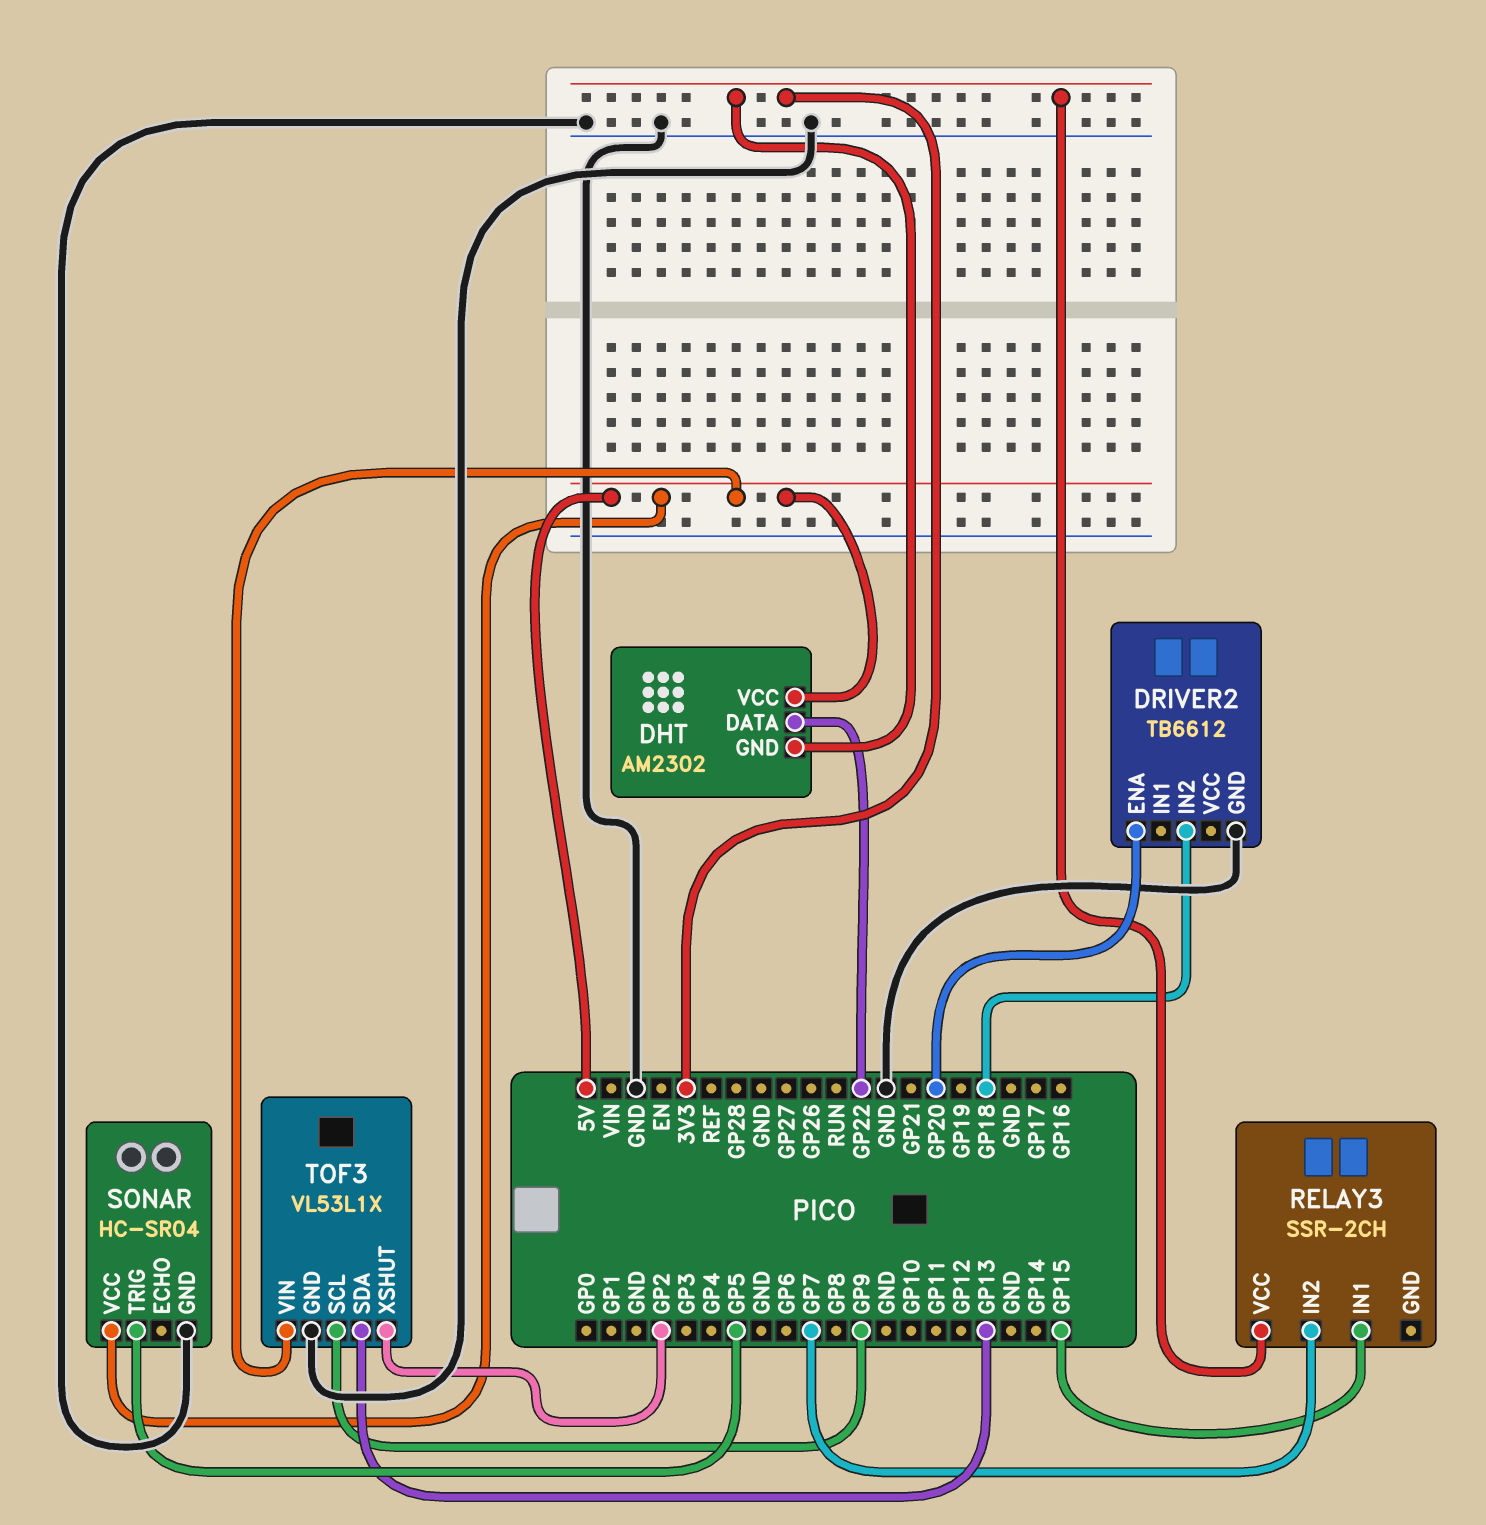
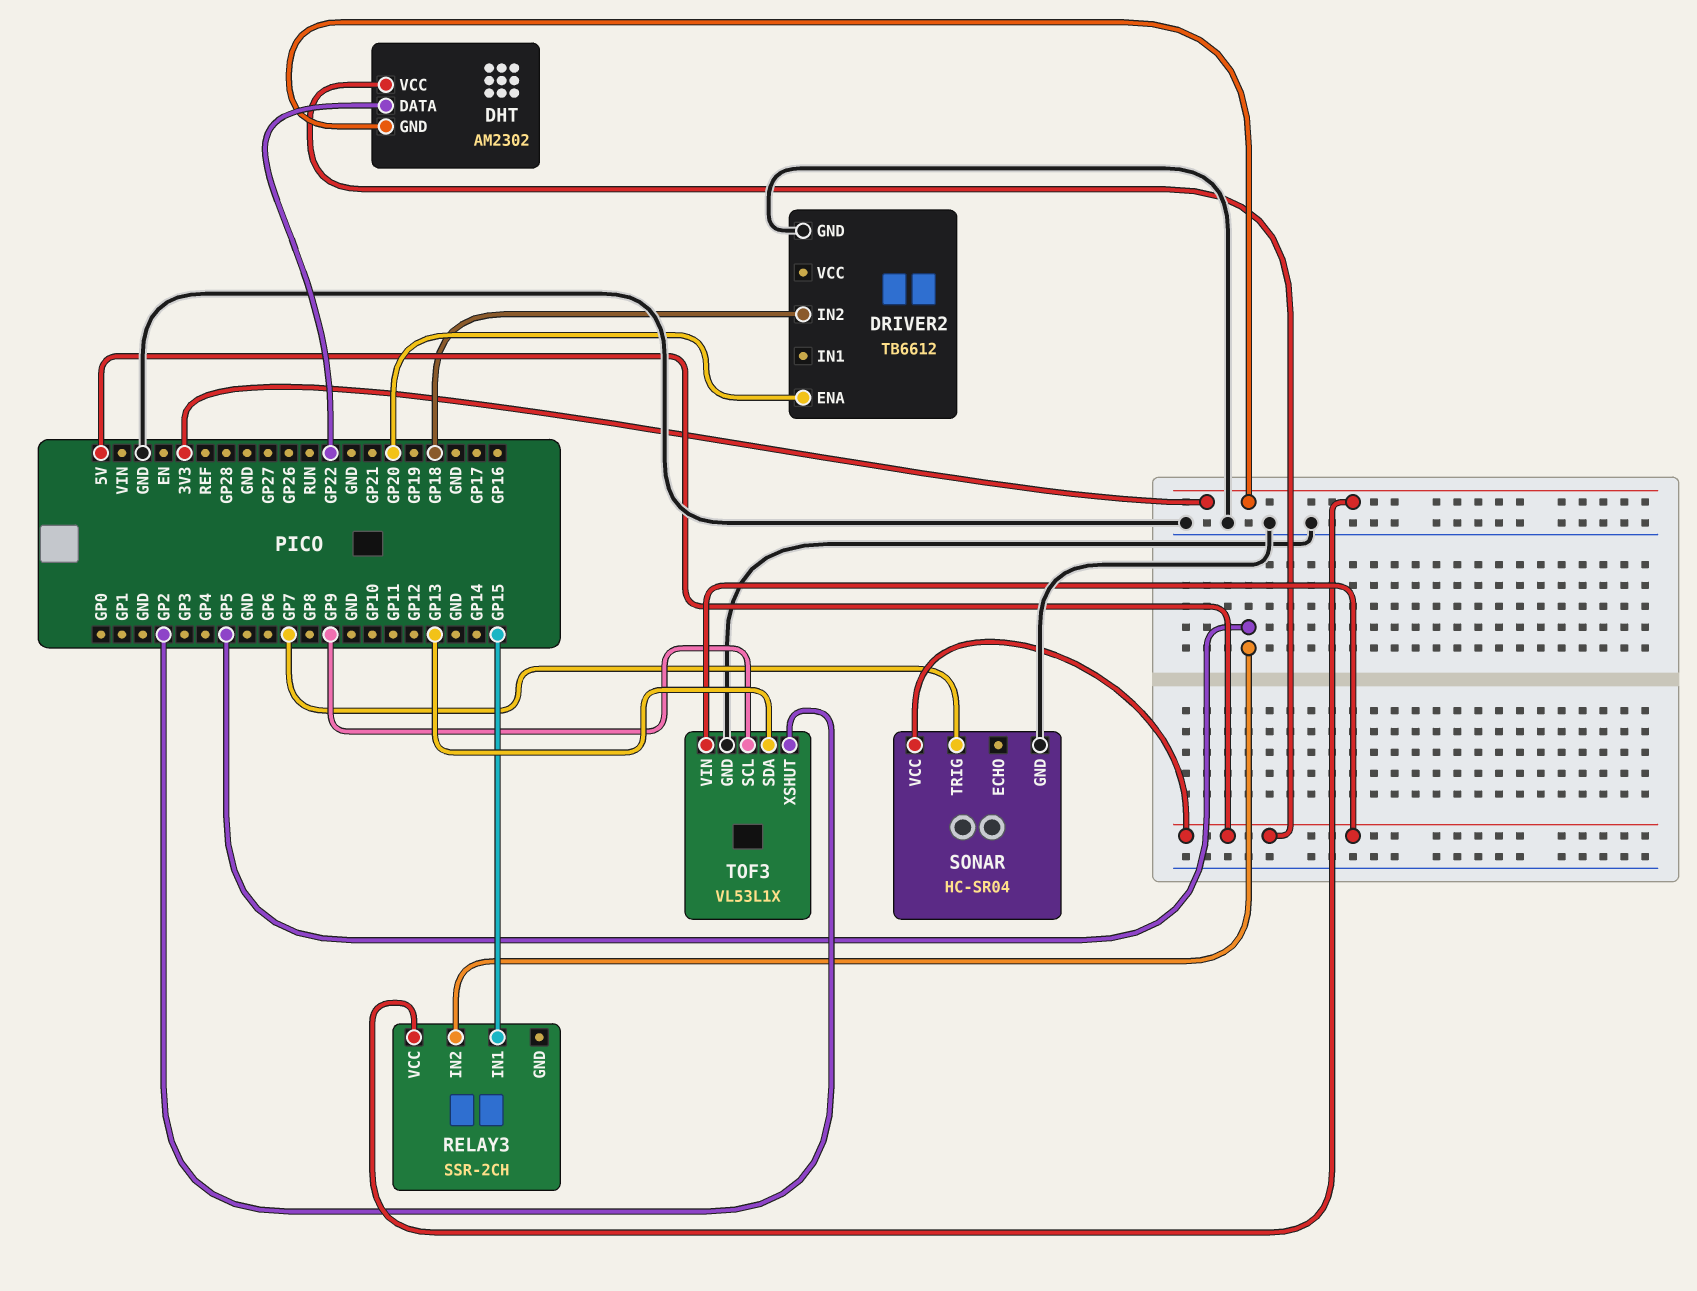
RELAY3 pin IN2: GP7 -> GP5
SONAR pin TRIG: GP5 -> GP7

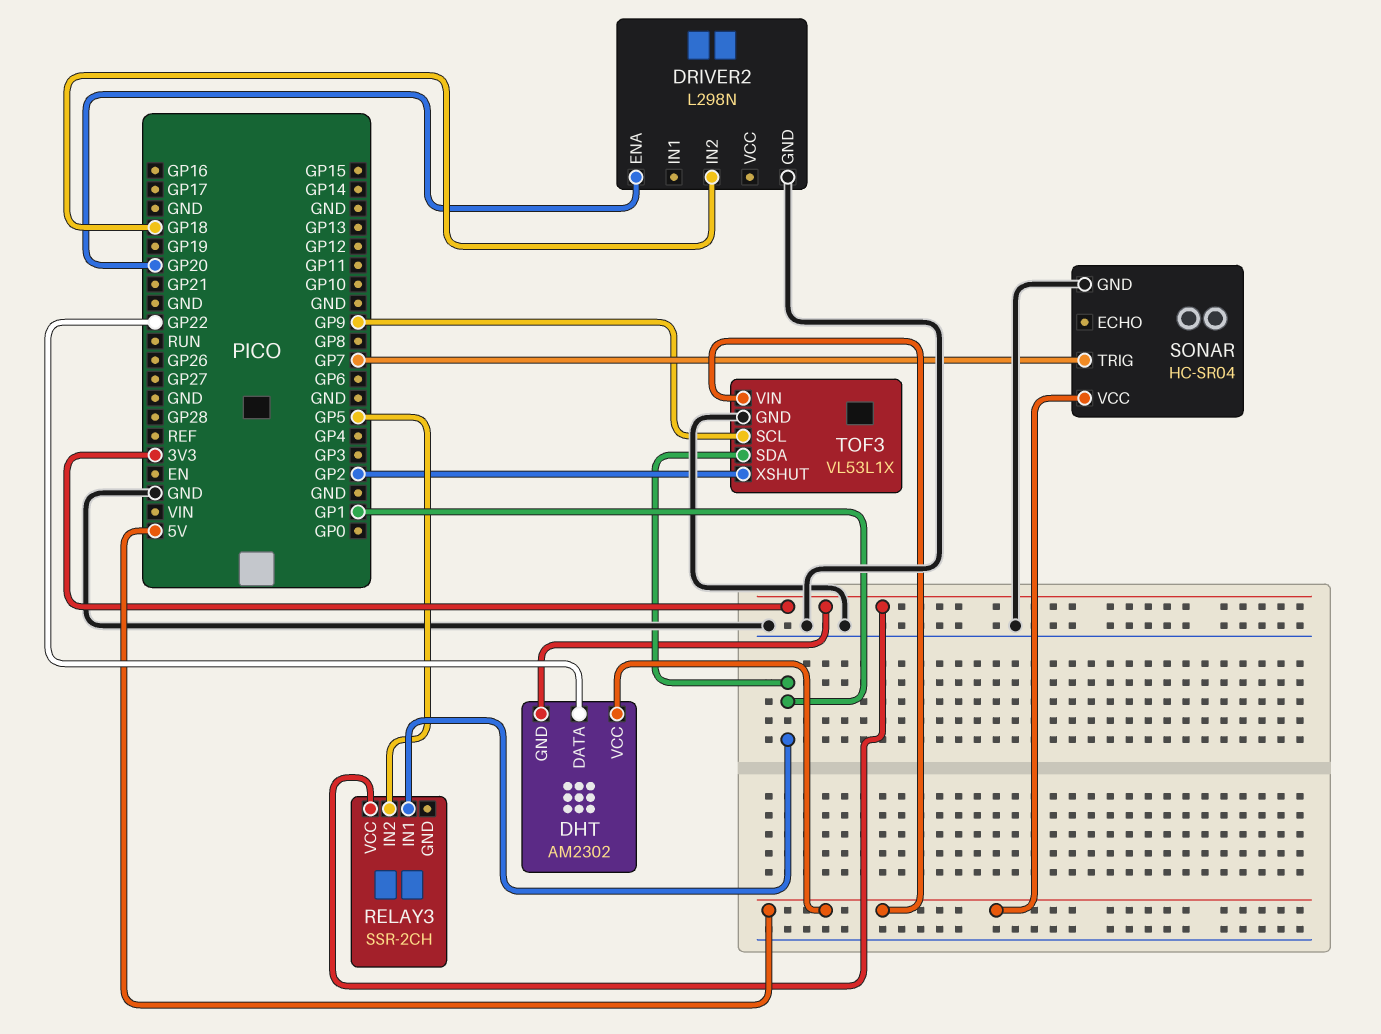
DRIVER2: TB6612 -> L298N
RELAY3 pin IN1: GP15 -> GP1
TOF3 pin SDA: GP13 -> GP1

